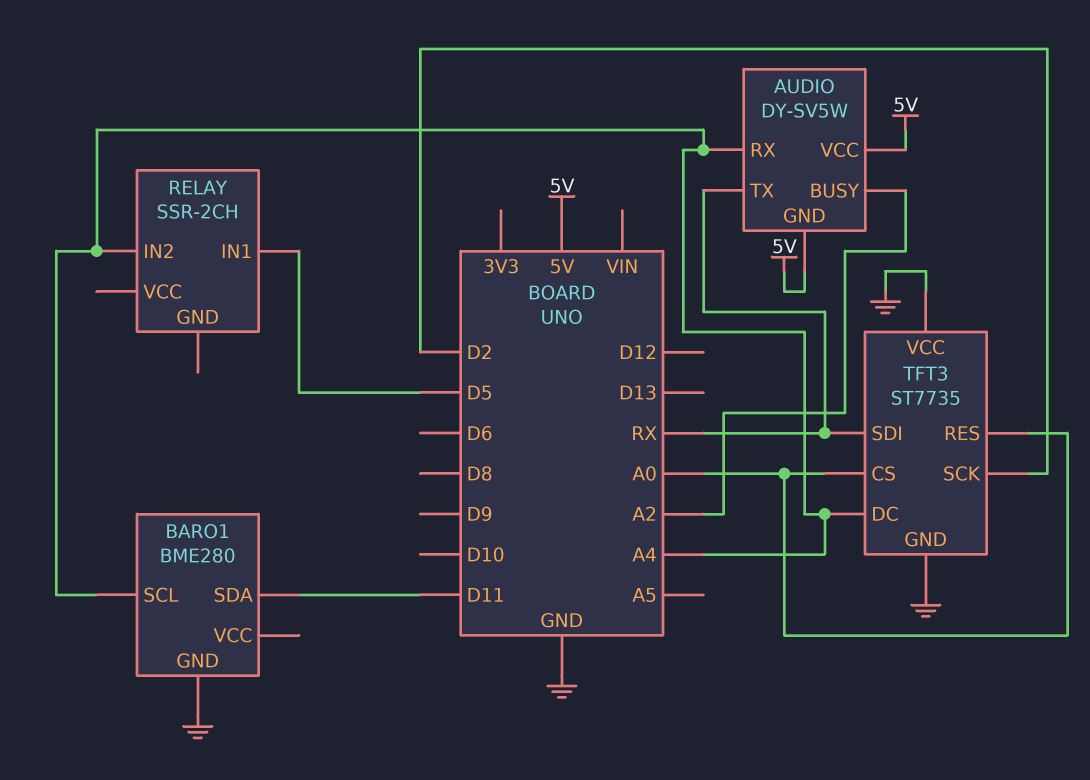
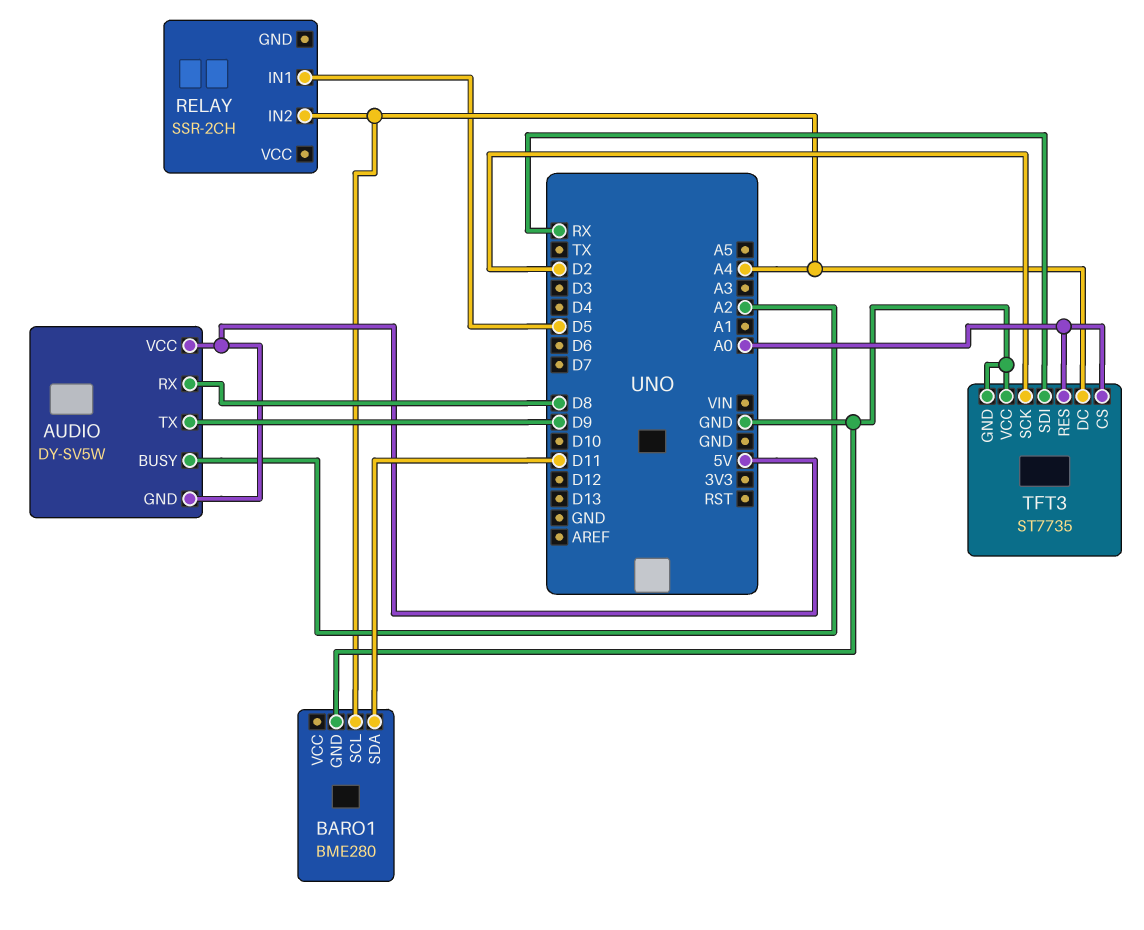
AUDIO pin RX: A4 -> D8
AUDIO pin TX: RX -> D9

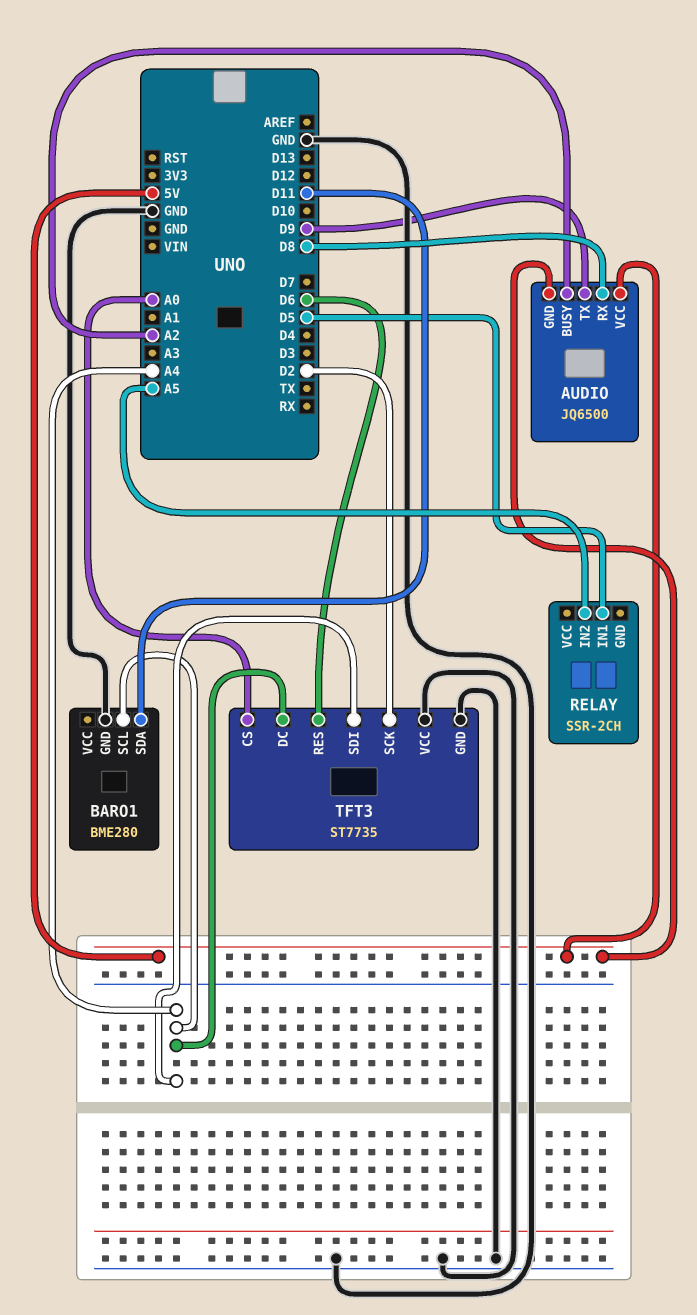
AUDIO: DY-SV5W -> JQ6500
RELAY pin IN2: A4 -> A5
TFT3 pin RES: A0 -> D6
TFT3 pin SDI: RX -> A4

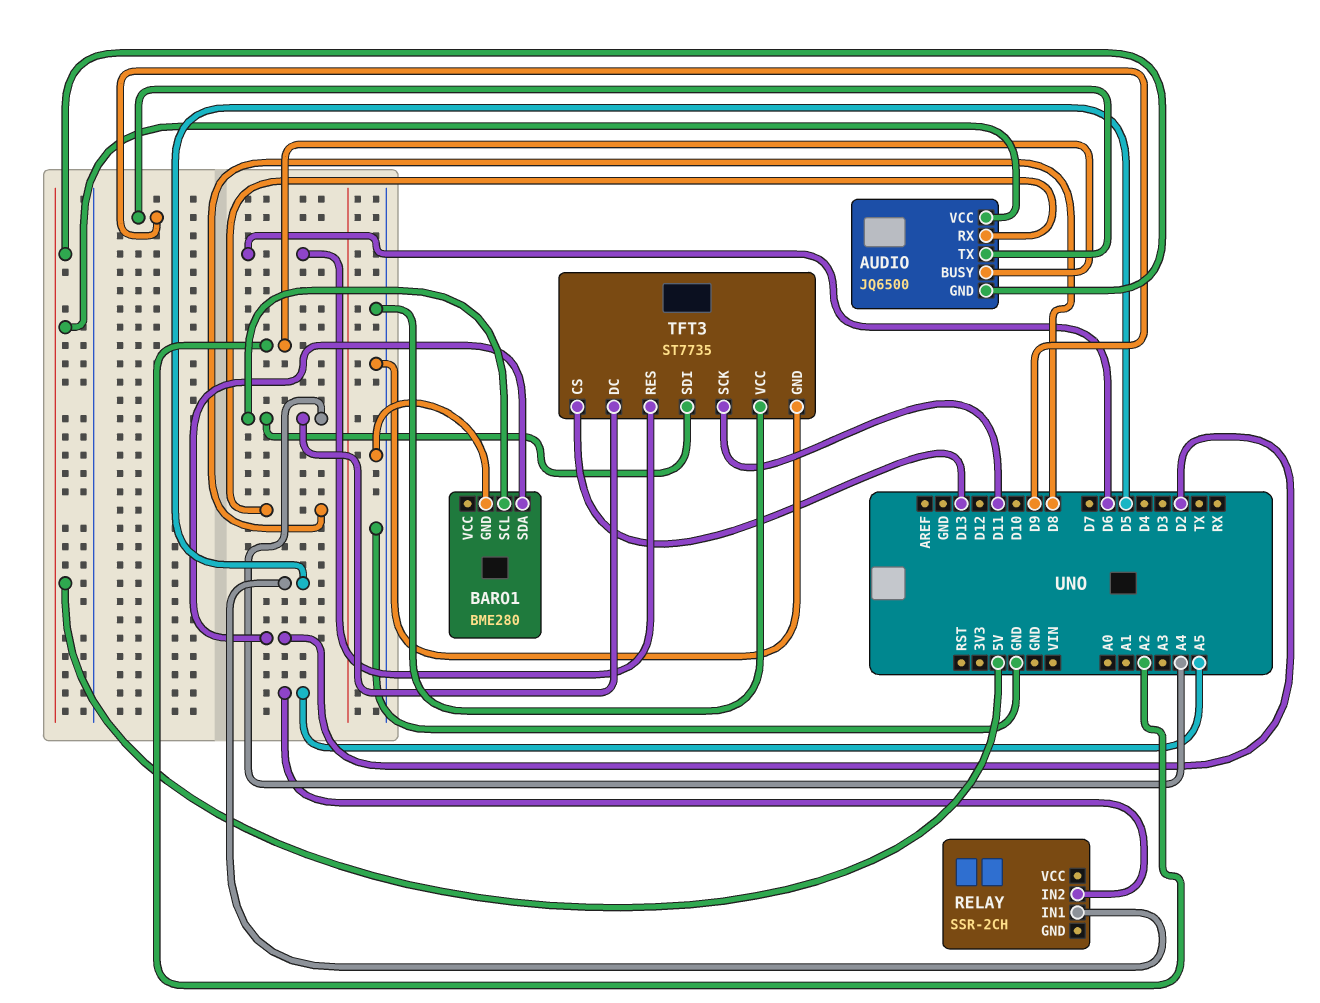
BARO1 pin SDA: D11 -> D2
TFT3 pin CS: A0 -> D13
TFT3 pin SCK: D2 -> D11

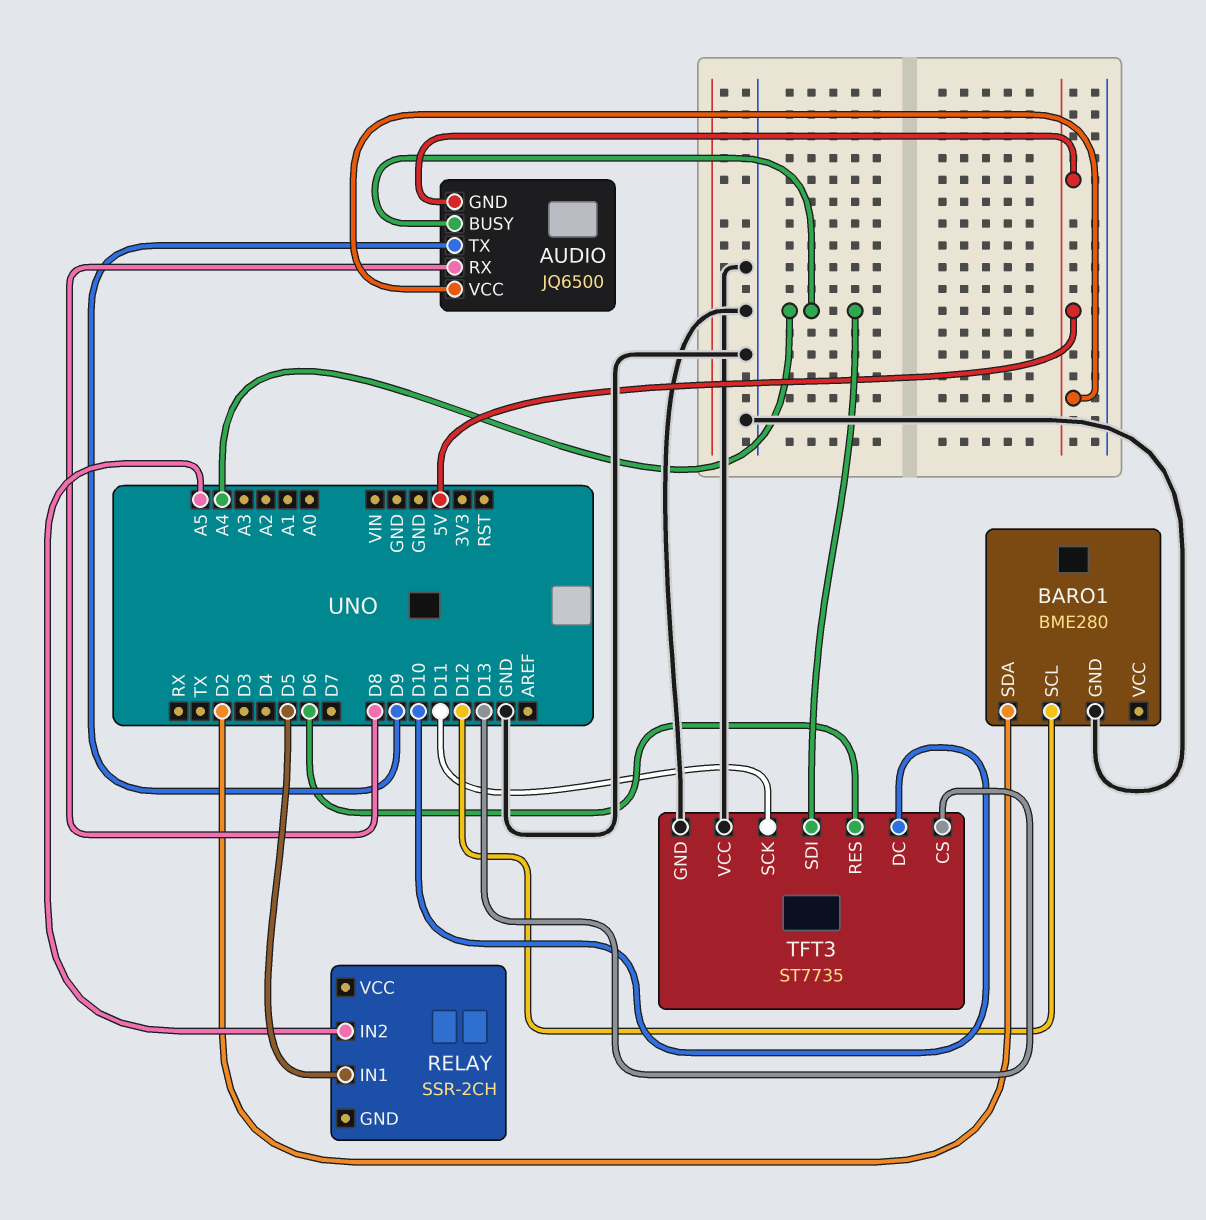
AUDIO pin BUSY: A2 -> A4
BARO1 pin SCL: A4 -> D12
TFT3 pin DC: A4 -> D10

